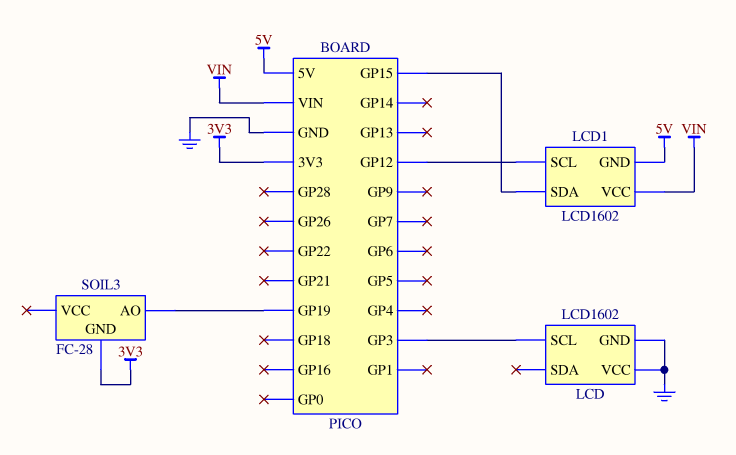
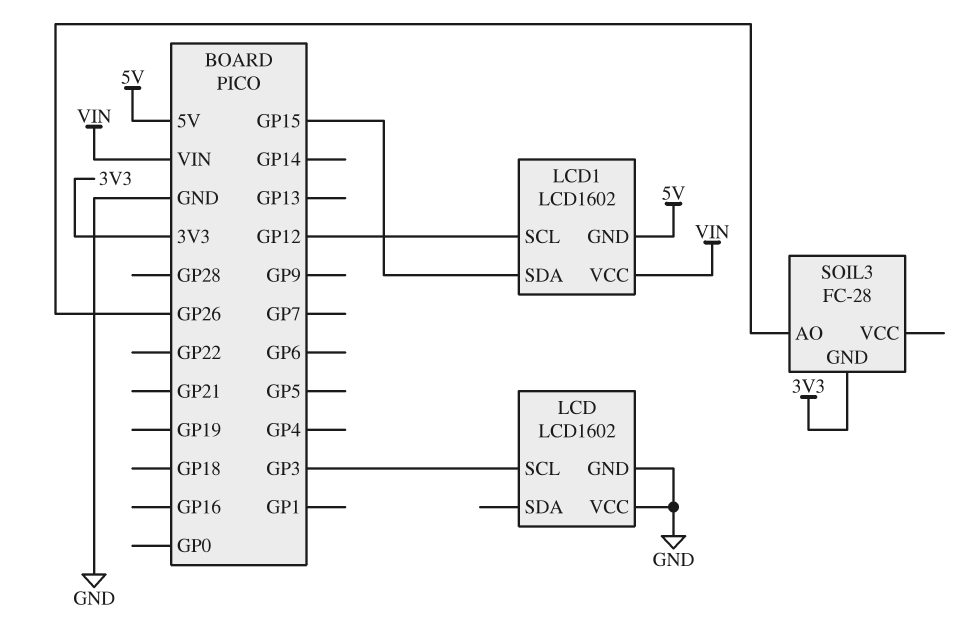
SOIL3 pin AO: GP19 -> GP26

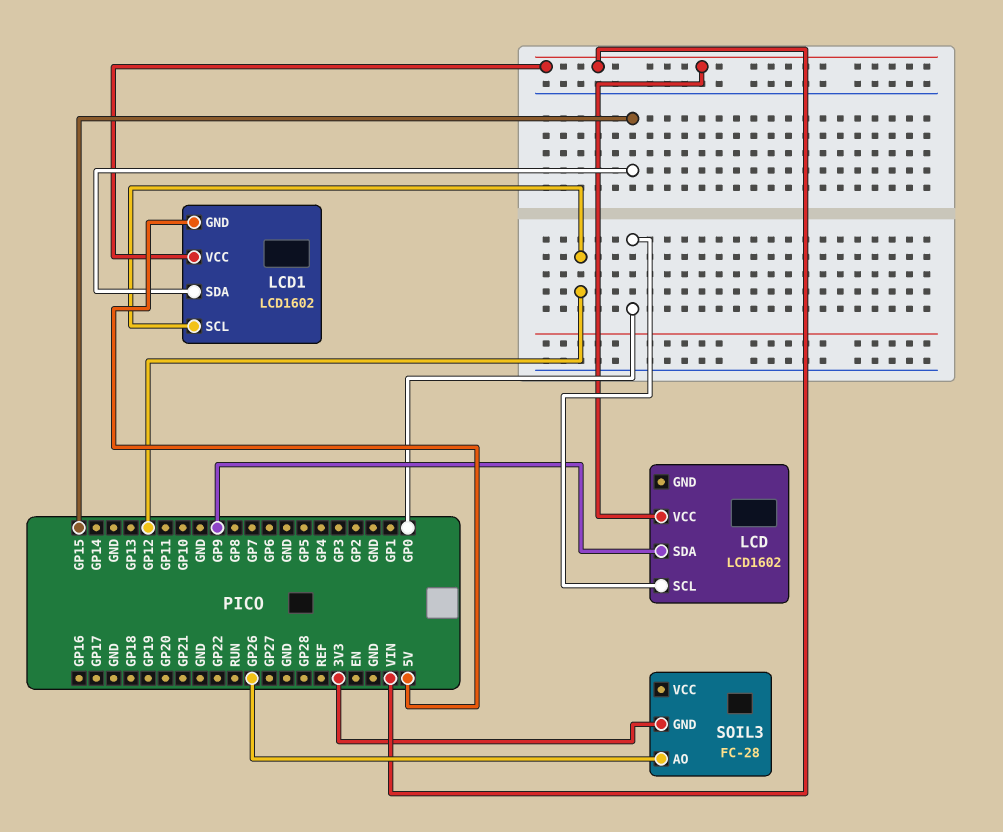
LCD pin GND: GND -> none
LCD pin SCL: GP3 -> GP0
LCD pin SDA: none -> GP9
LCD pin VCC: GND -> VIN

